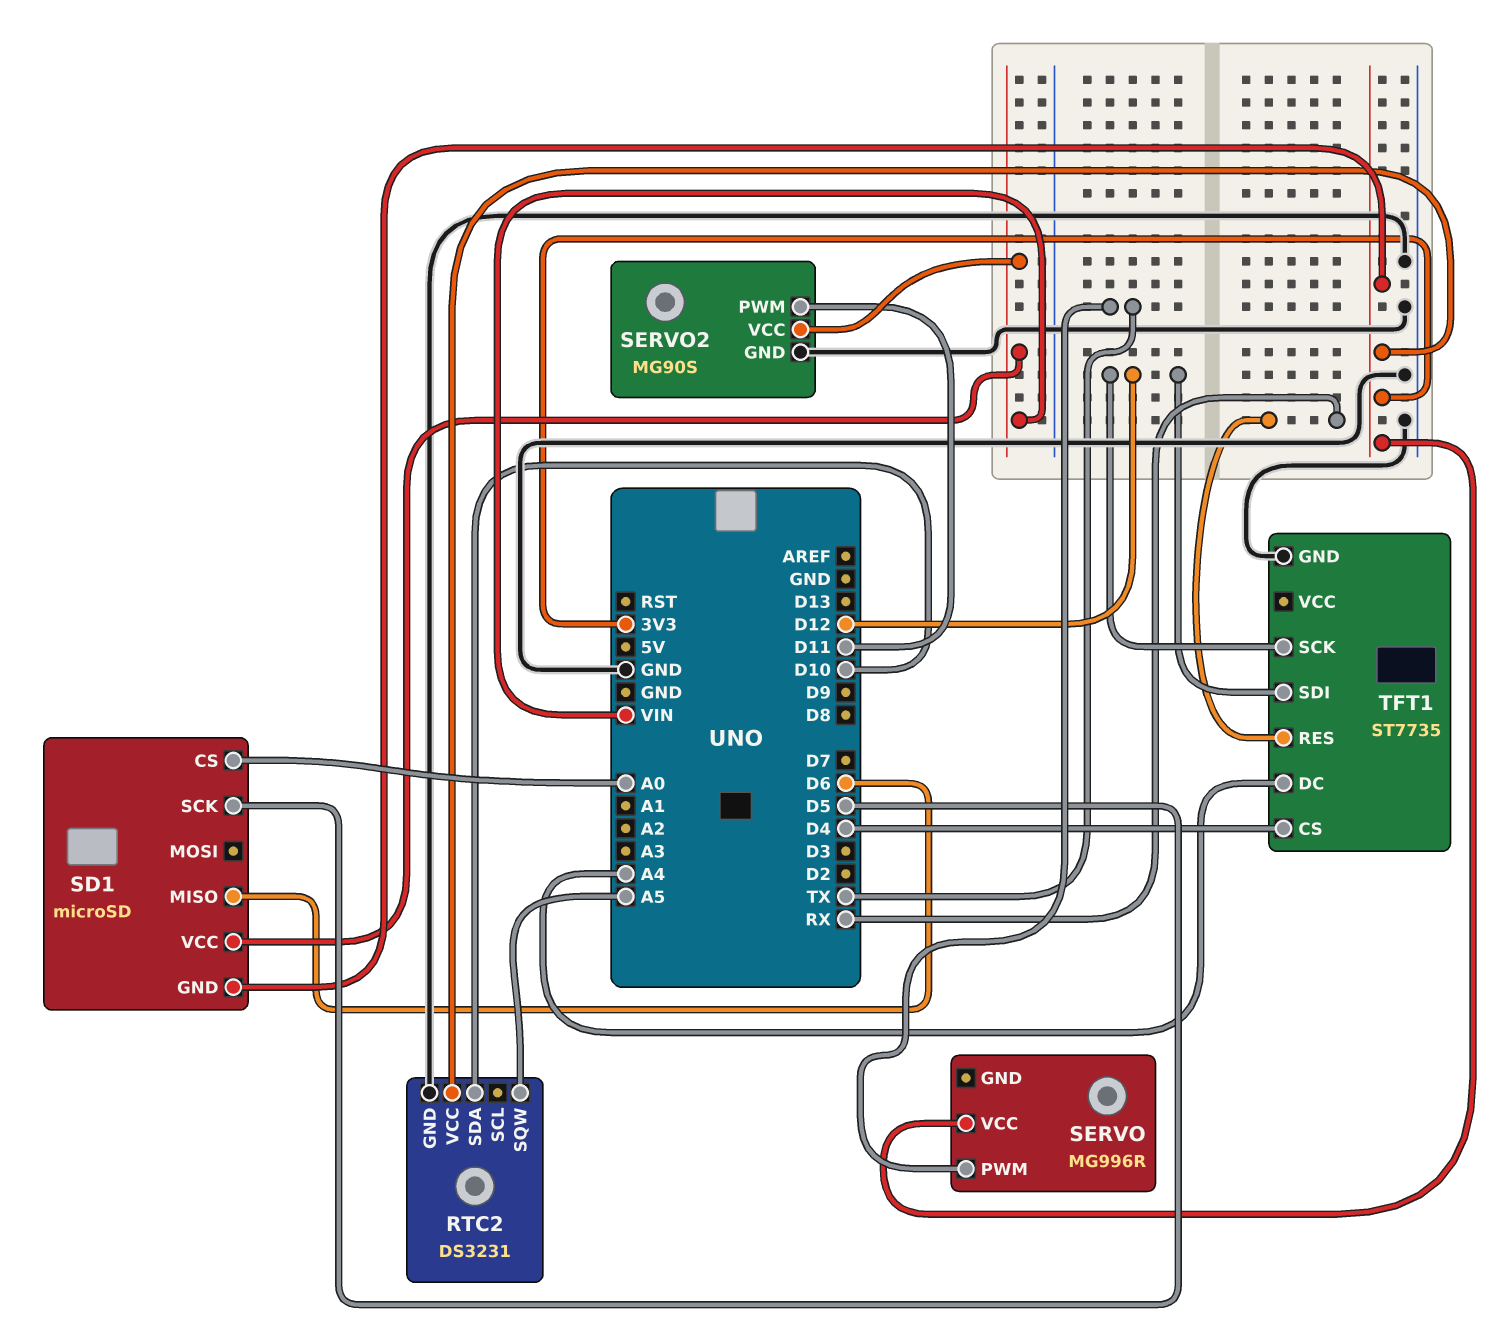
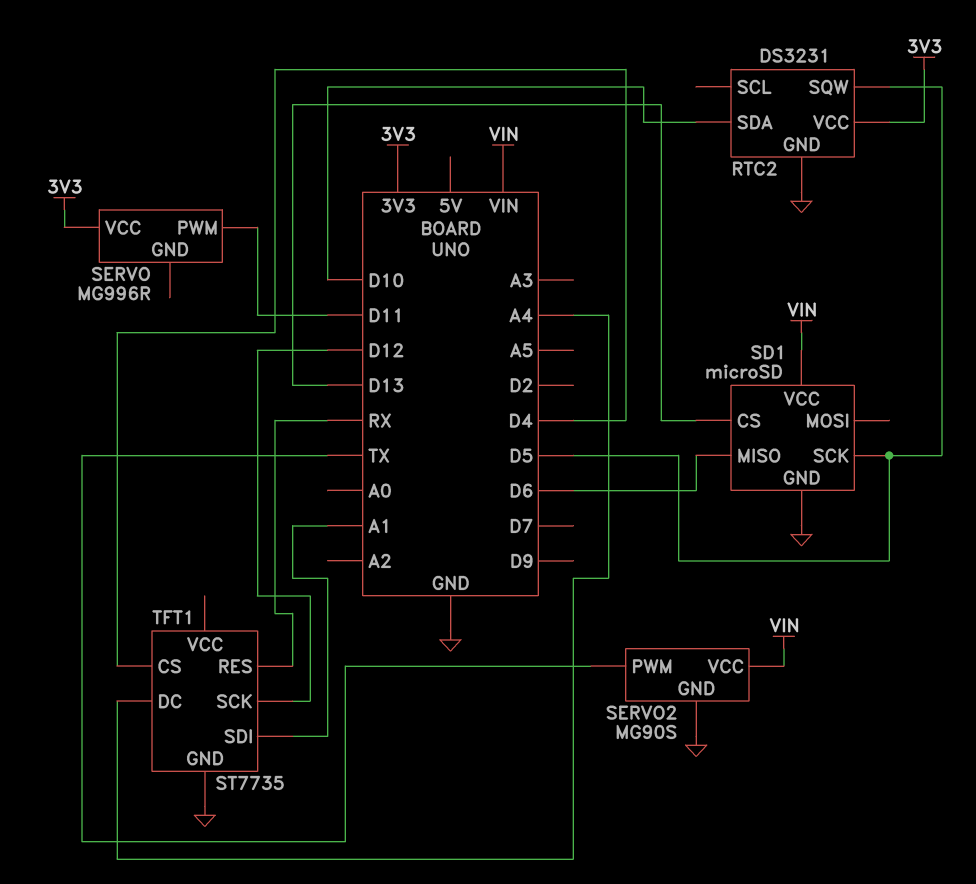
RTC2 pin SQW: A5 -> D5
SD1 pin CS: A0 -> D13
SD1 pin GND: 3V3 -> GND
SERVO pin PWM: TX -> D11
SERVO2 pin PWM: D11 -> TX
TFT1 pin SDI: D12 -> A1

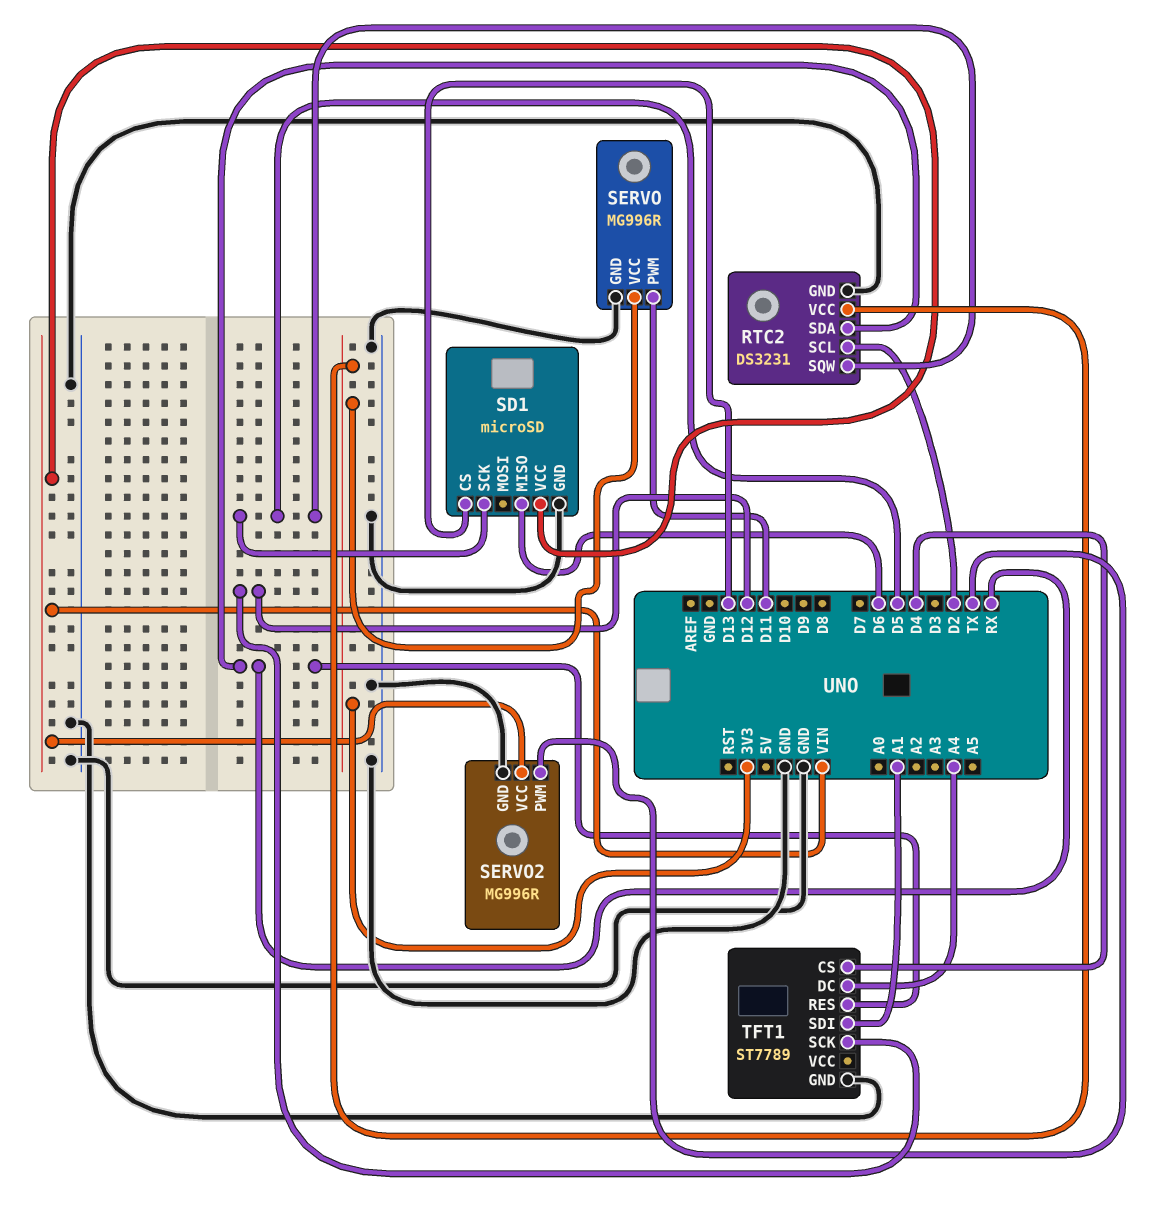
RTC2 pin SCL: none -> D2
RTC2 pin SDA: D10 -> RX
SERVO pin GND: none -> GND
SERVO2: MG90S -> MG996R
TFT1: ST7735 -> ST7789

